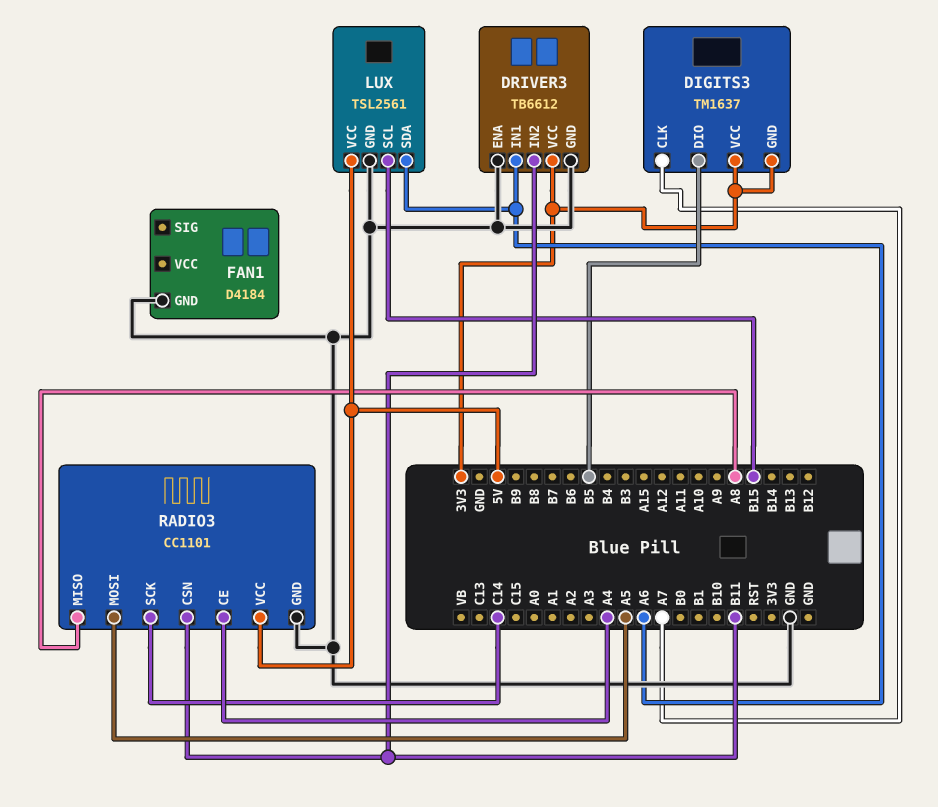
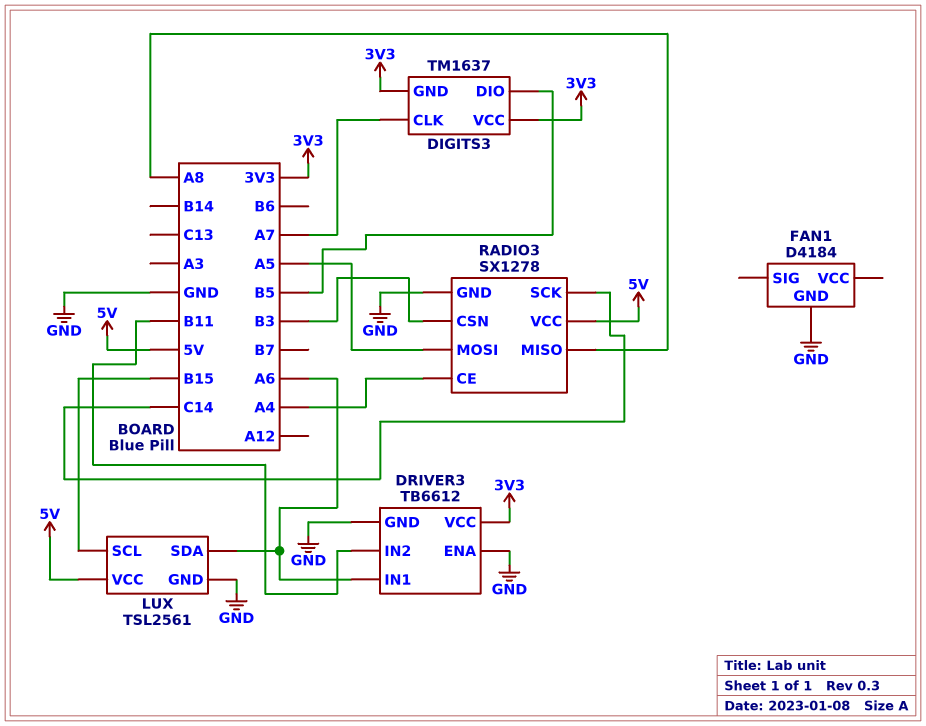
RADIO3: CC1101 -> SX1278
RADIO3 pin CSN: B11 -> B3

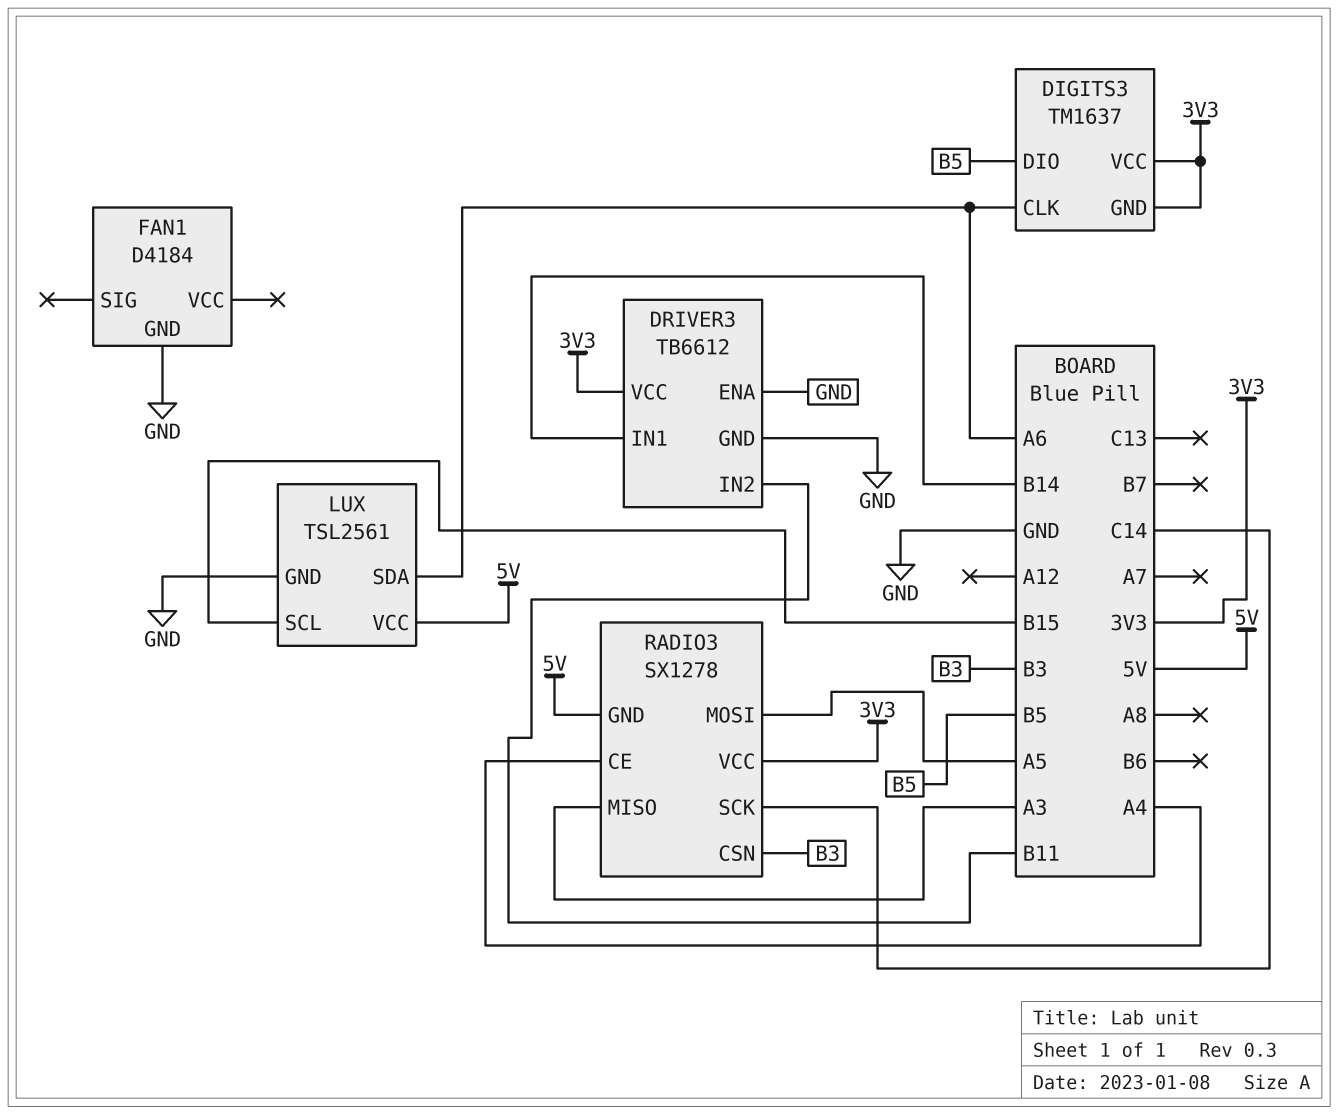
DIGITS3 pin CLK: A7 -> A6
DRIVER3 pin IN1: A6 -> B14
RADIO3 pin GND: GND -> 5V
RADIO3 pin MISO: A8 -> A3
RADIO3 pin VCC: 5V -> 3V3

